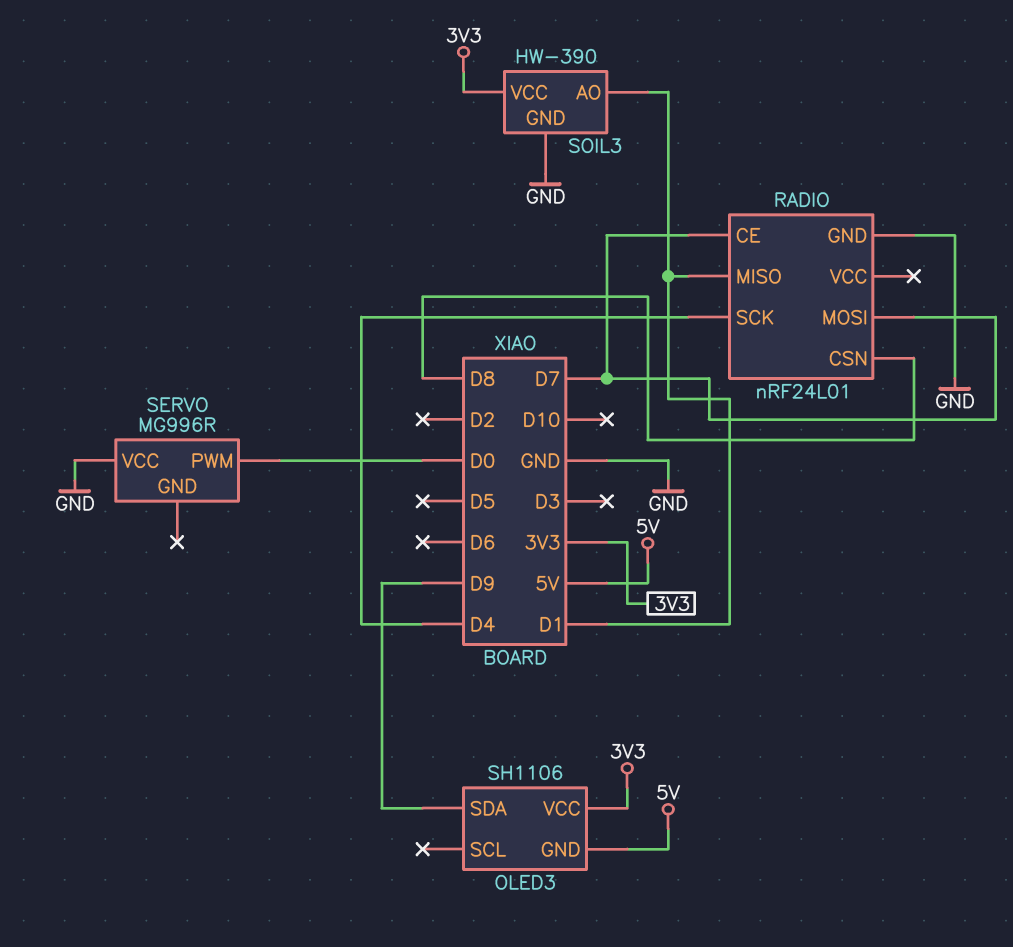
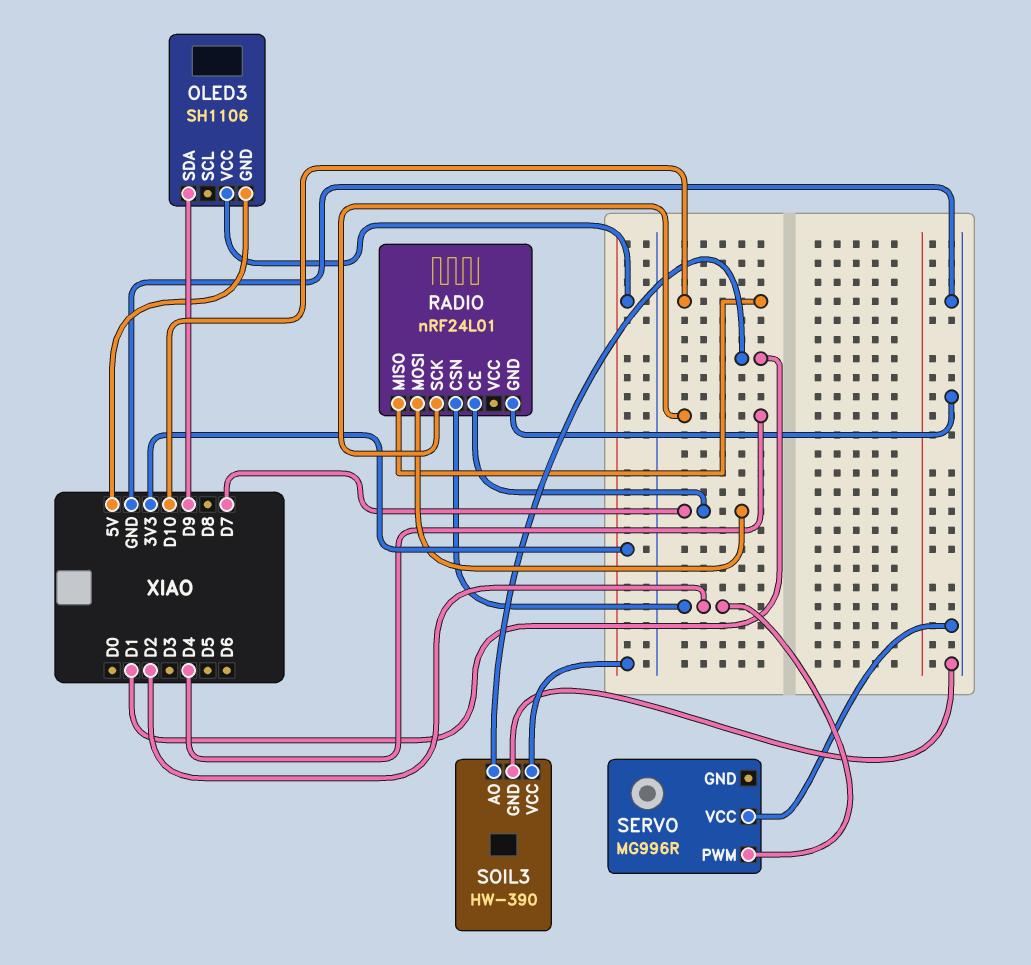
RADIO pin CSN: D8 -> D2
RADIO pin MISO: D1 -> D10
SERVO pin PWM: D0 -> D2

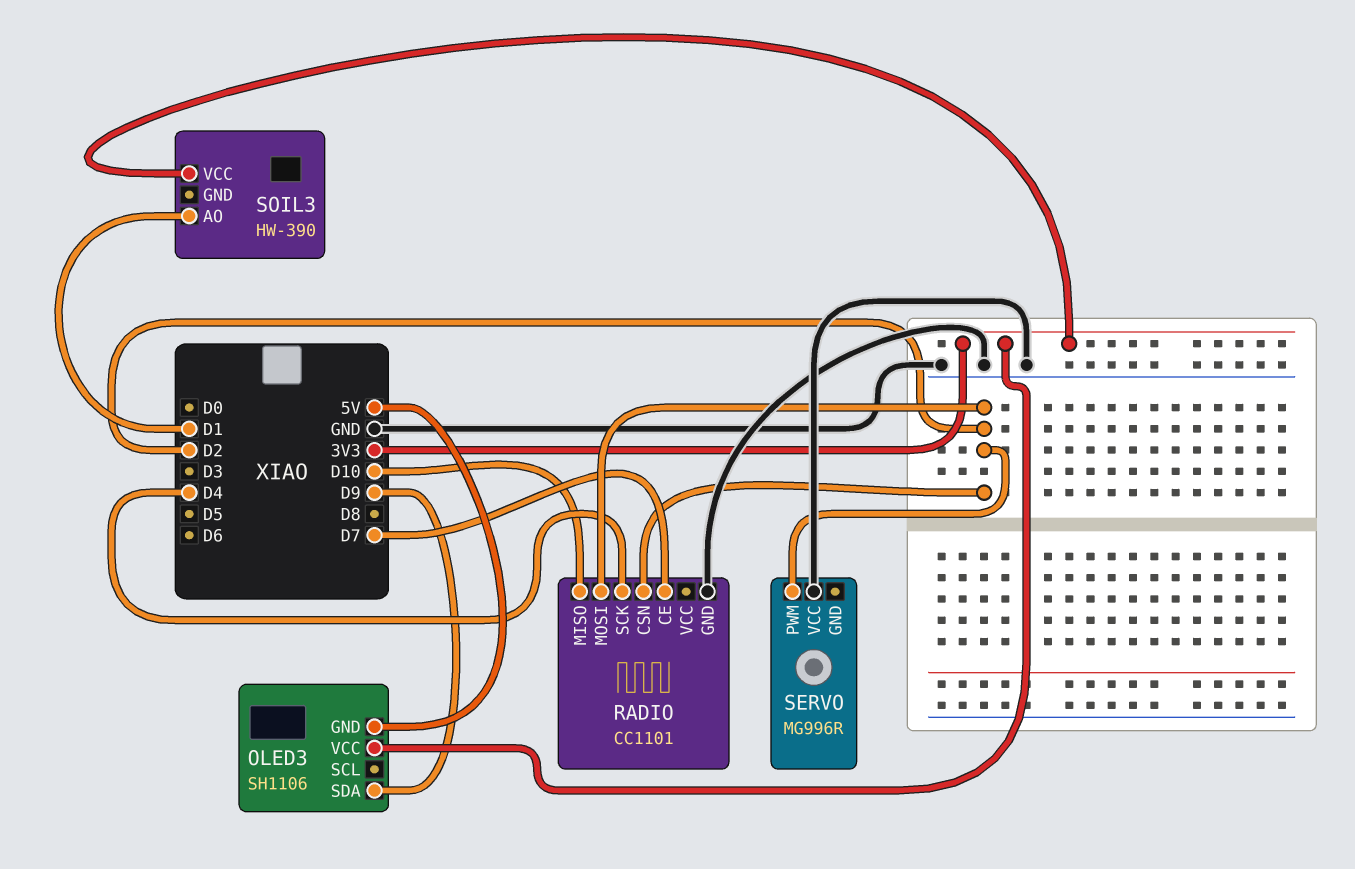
RADIO: nRF24L01 -> CC1101
RADIO pin MOSI: D7 -> D2
SOIL3 pin GND: GND -> none

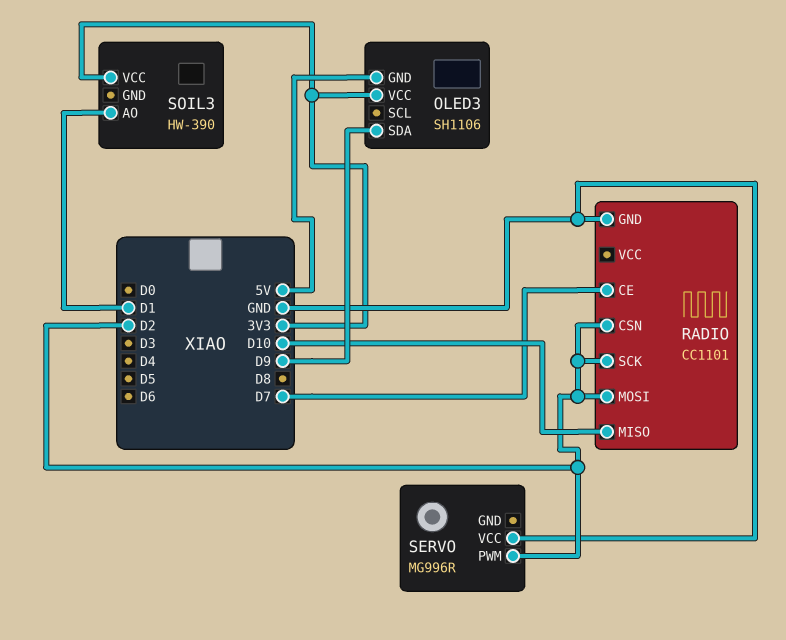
RADIO pin SCK: D4 -> D2

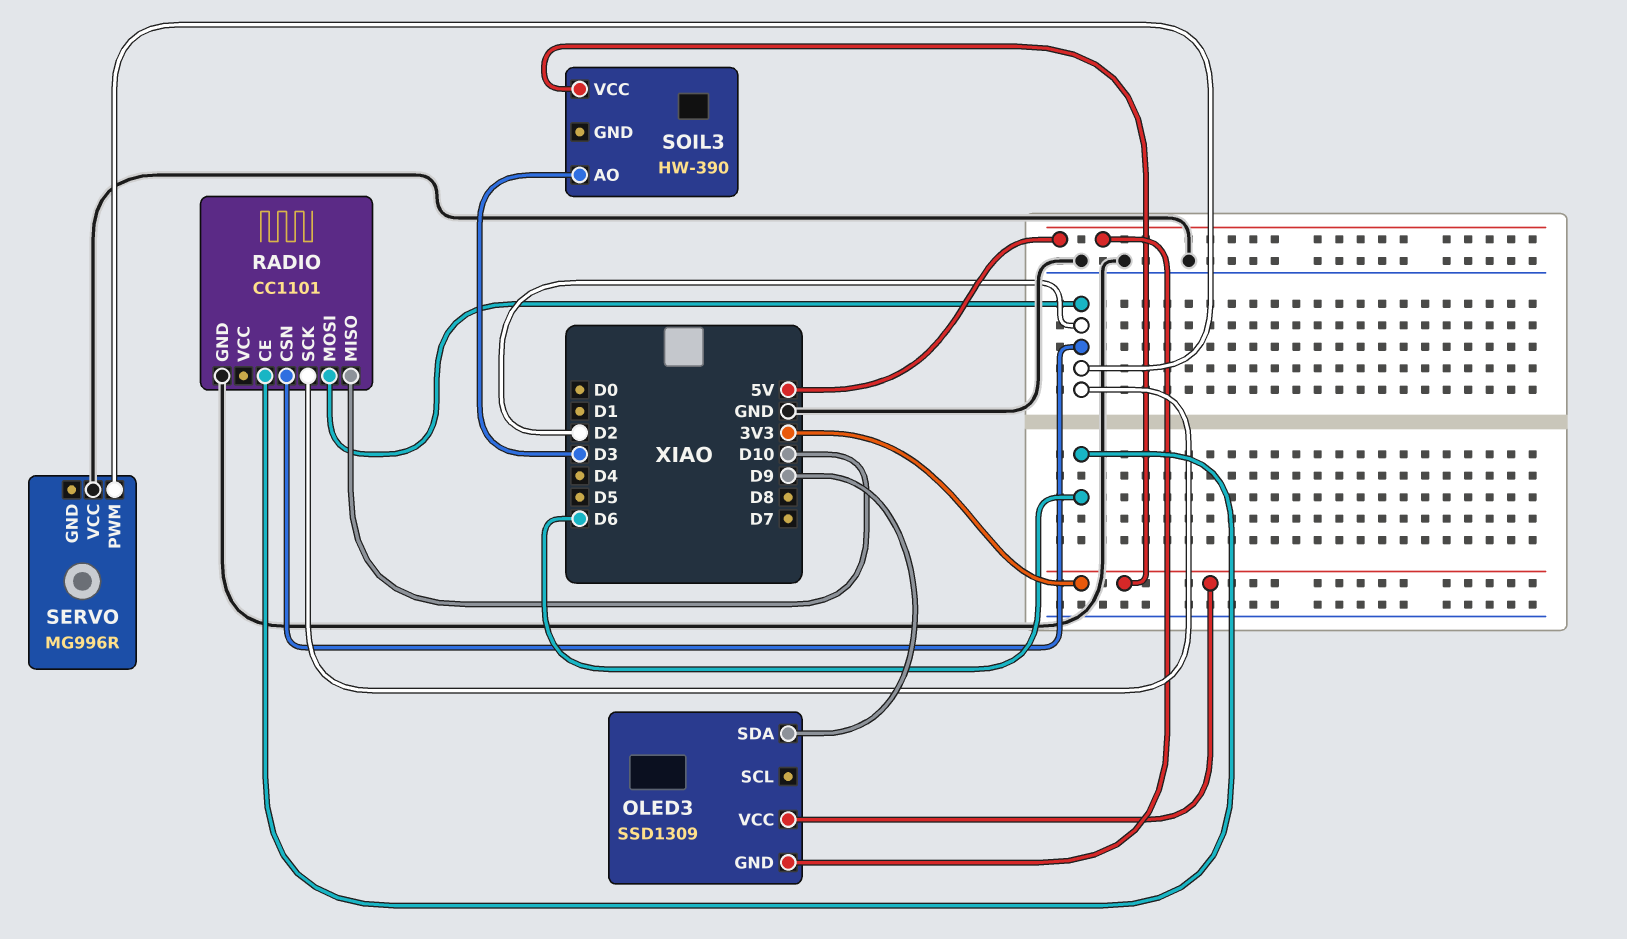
OLED3: SH1106 -> SSD1309
RADIO pin CE: D7 -> D6
SOIL3 pin AO: D1 -> D3

